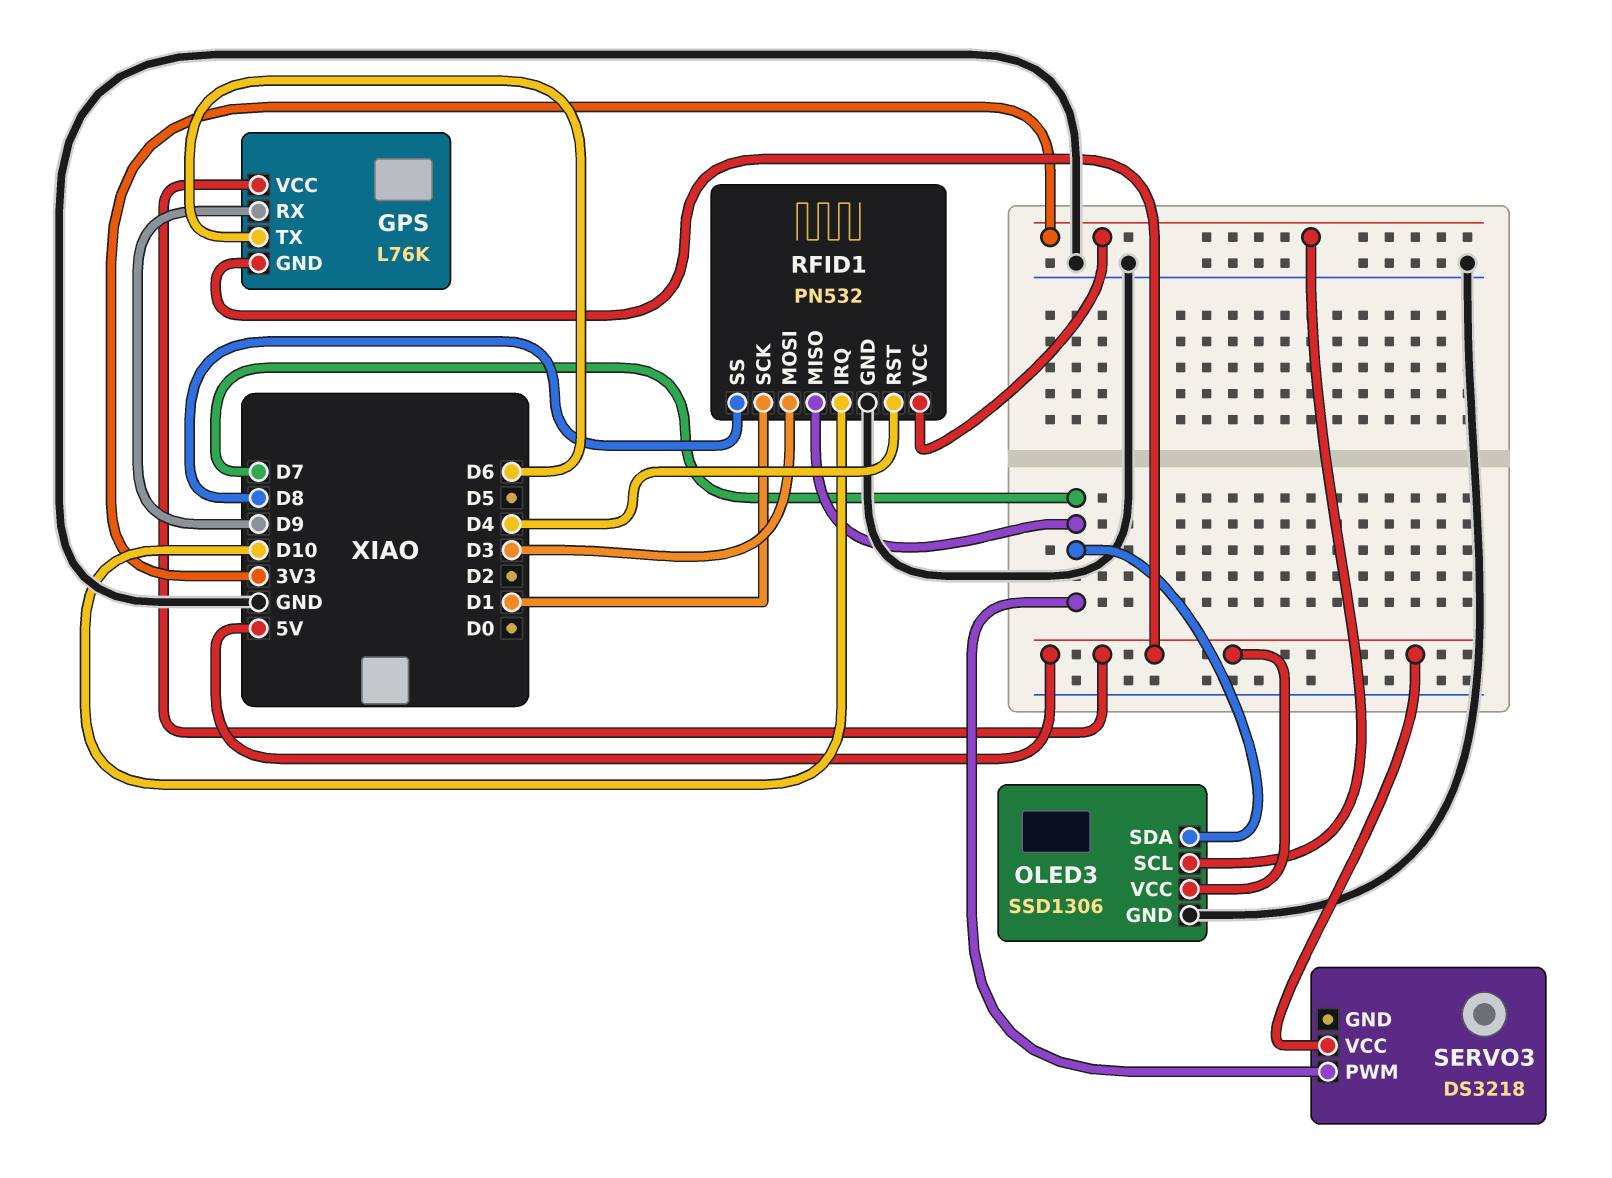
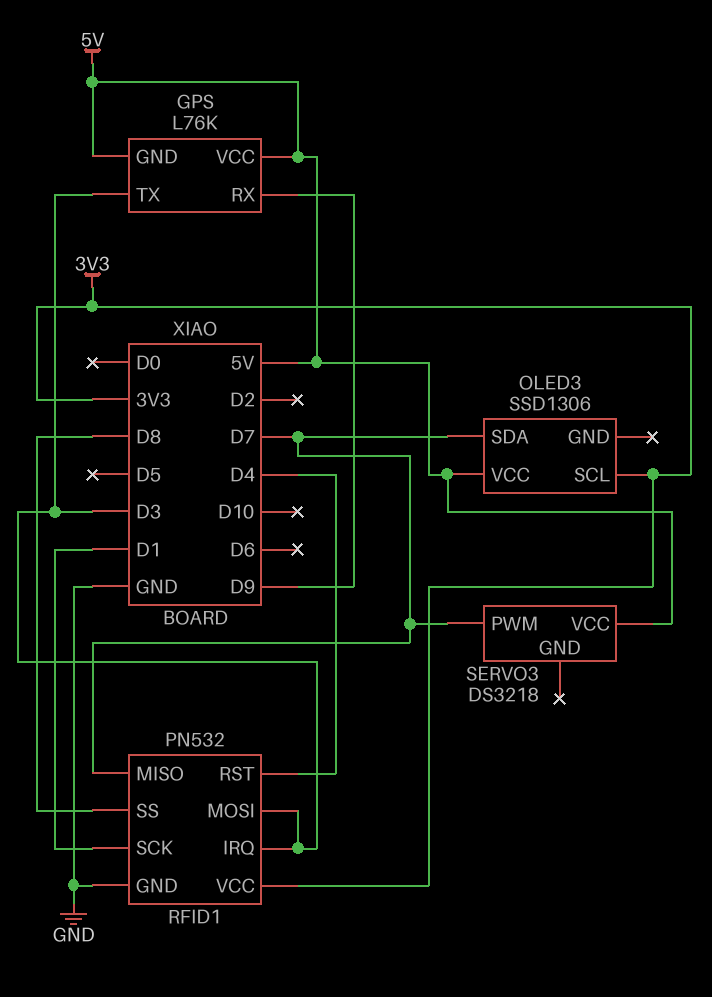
GPS pin TX: D6 -> D3
OLED3 pin GND: GND -> none
RFID1 pin IRQ: D10 -> D3

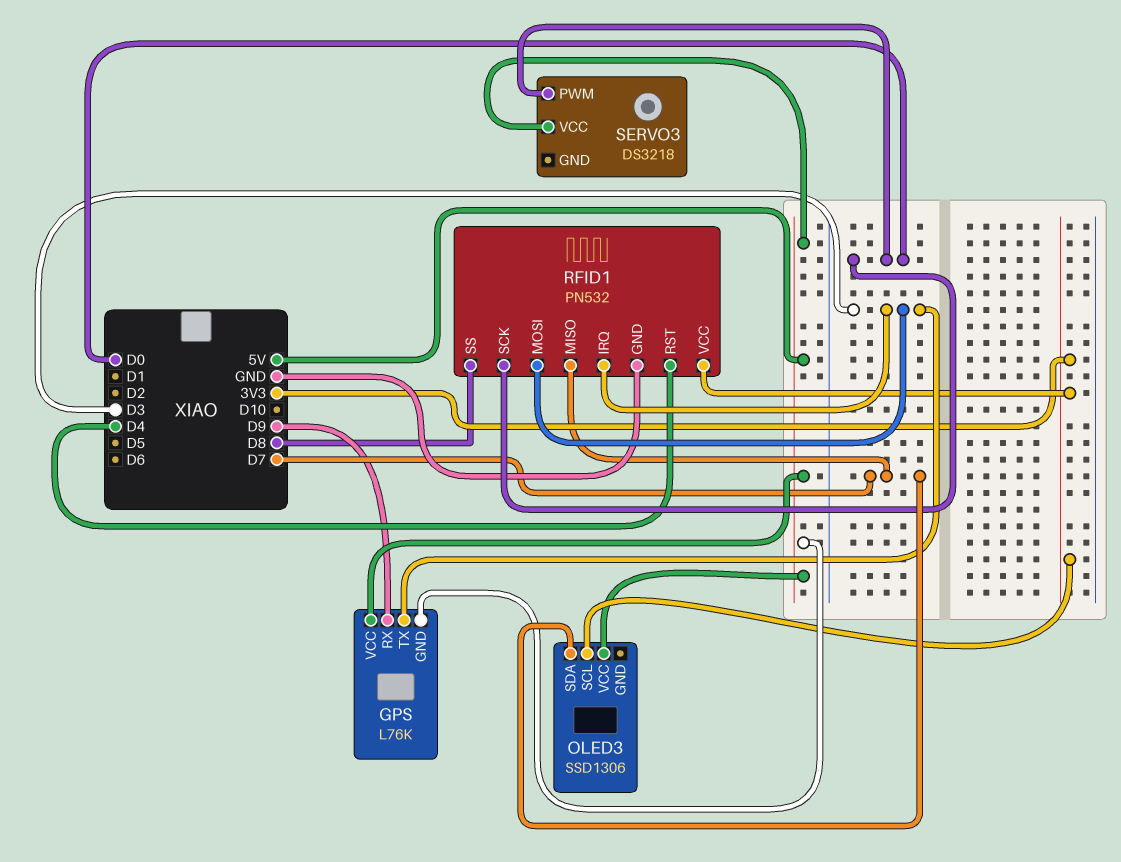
RFID1 pin SCK: D1 -> D0
SERVO3 pin PWM: D7 -> D0

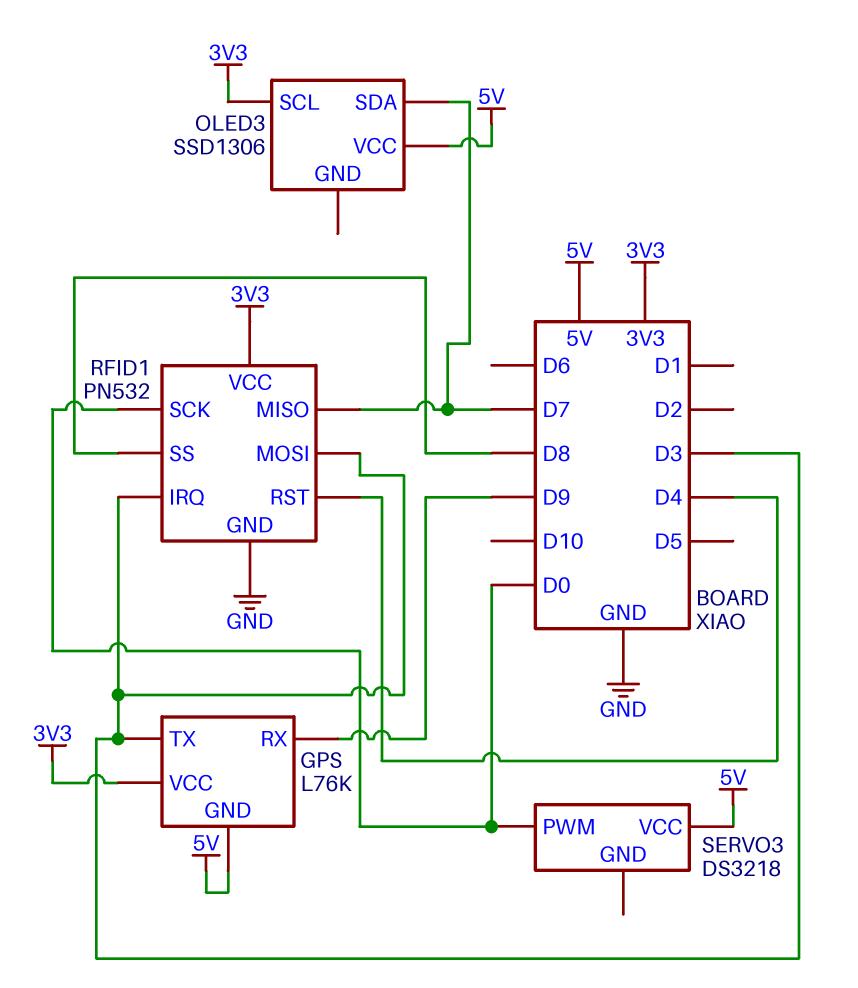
GPS pin VCC: 5V -> 3V3

